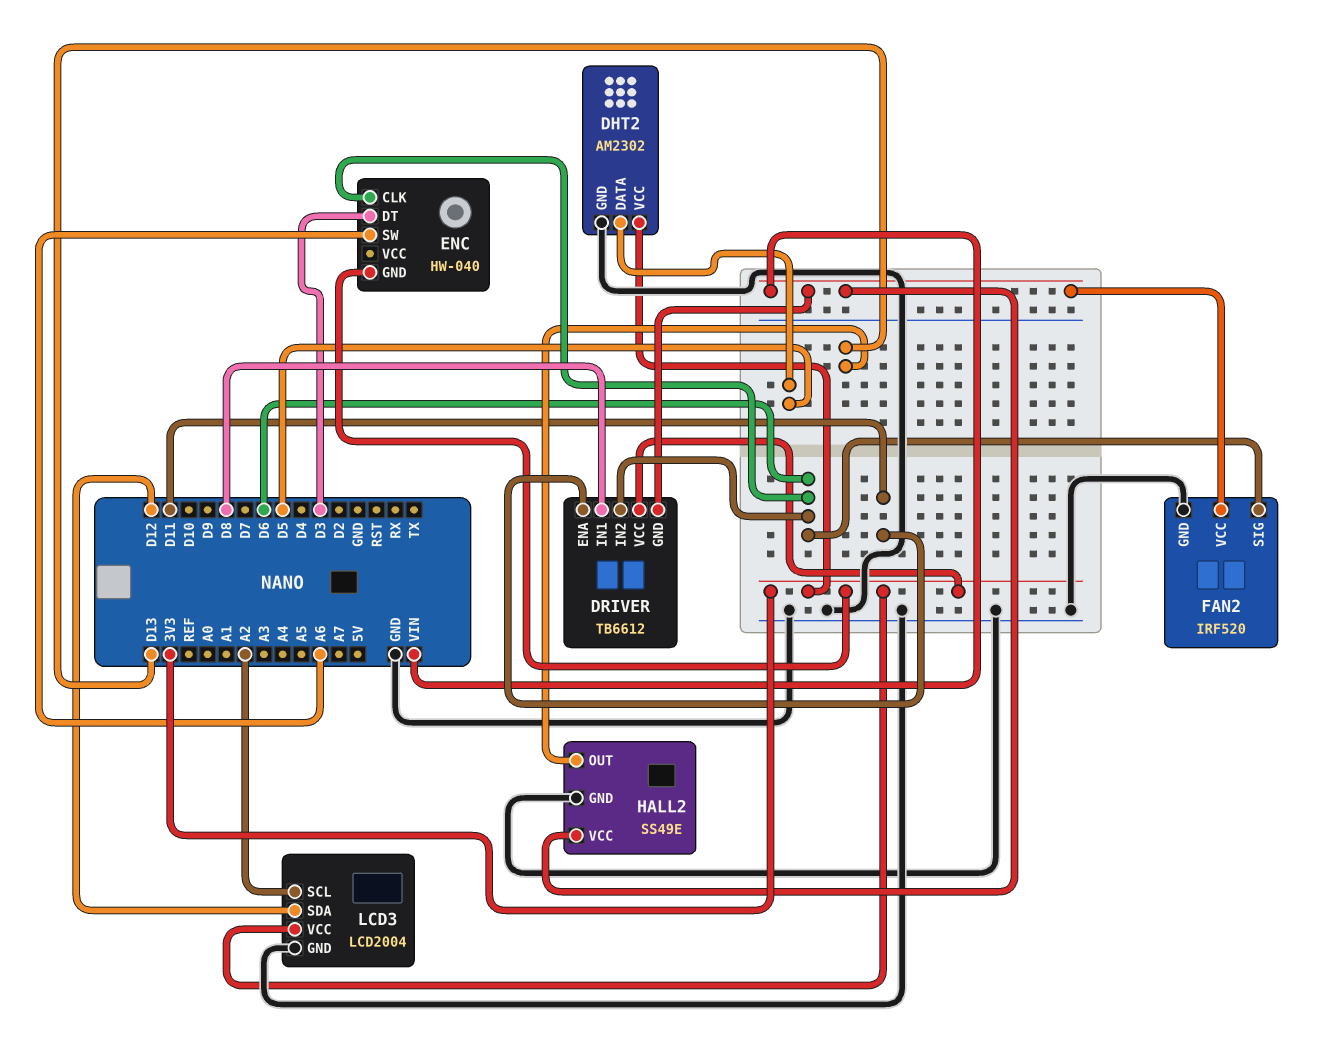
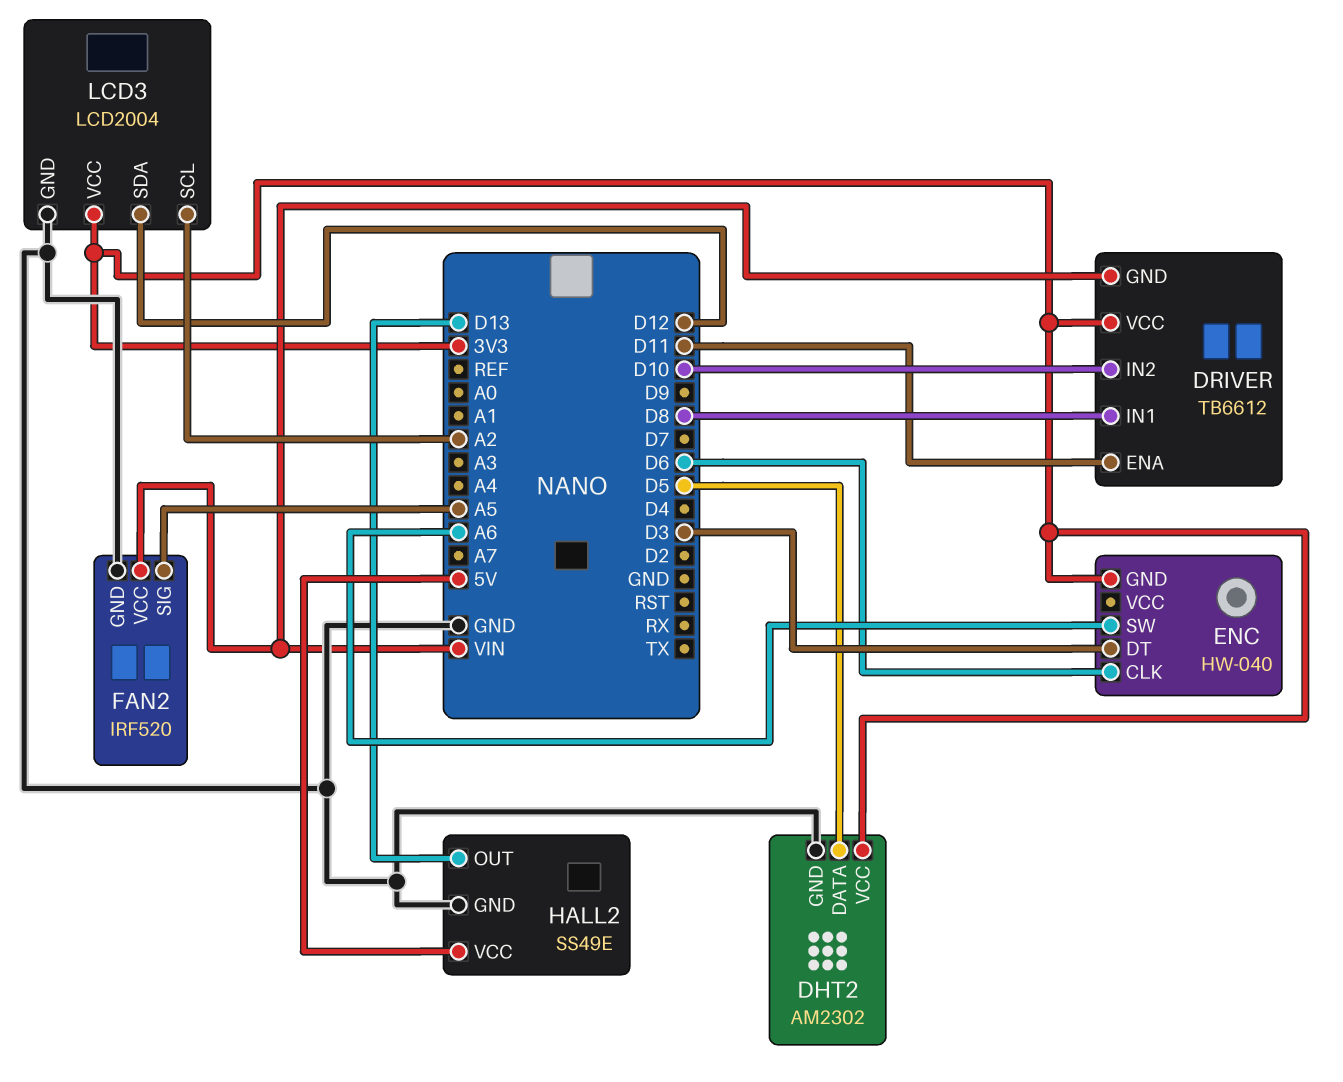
DRIVER pin IN2: D6 -> D10
FAN2 pin SIG: D6 -> A5
HALL2 pin VCC: VIN -> 5V

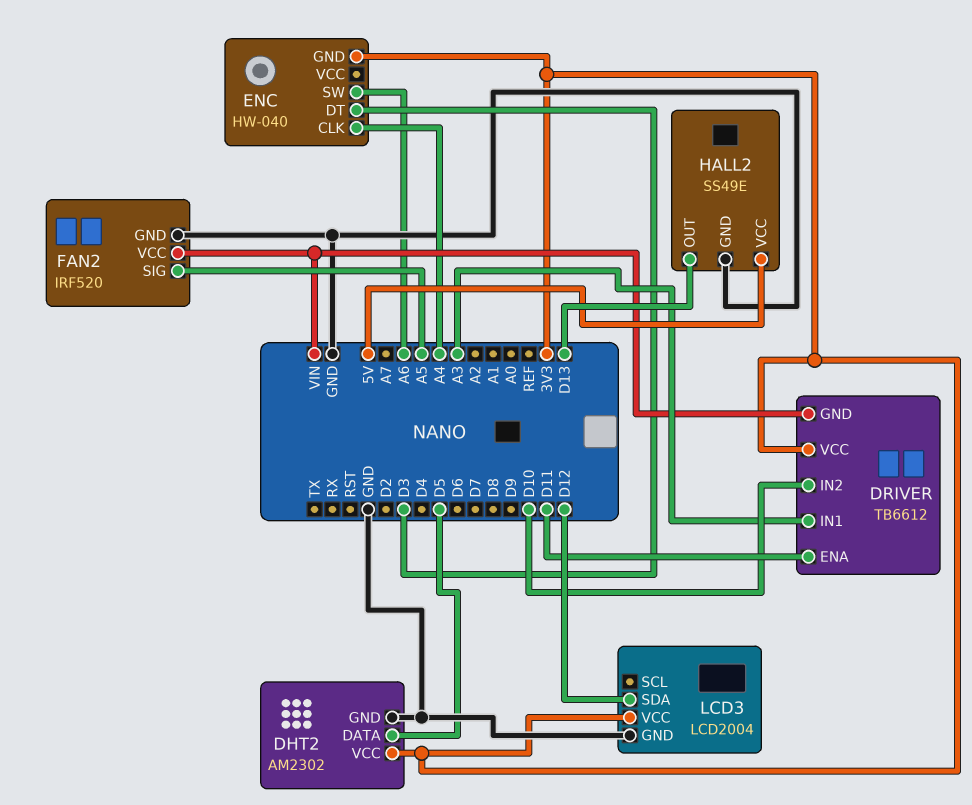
DRIVER pin IN1: D8 -> A3
ENC pin CLK: D6 -> A4
LCD3 pin SCL: A2 -> none

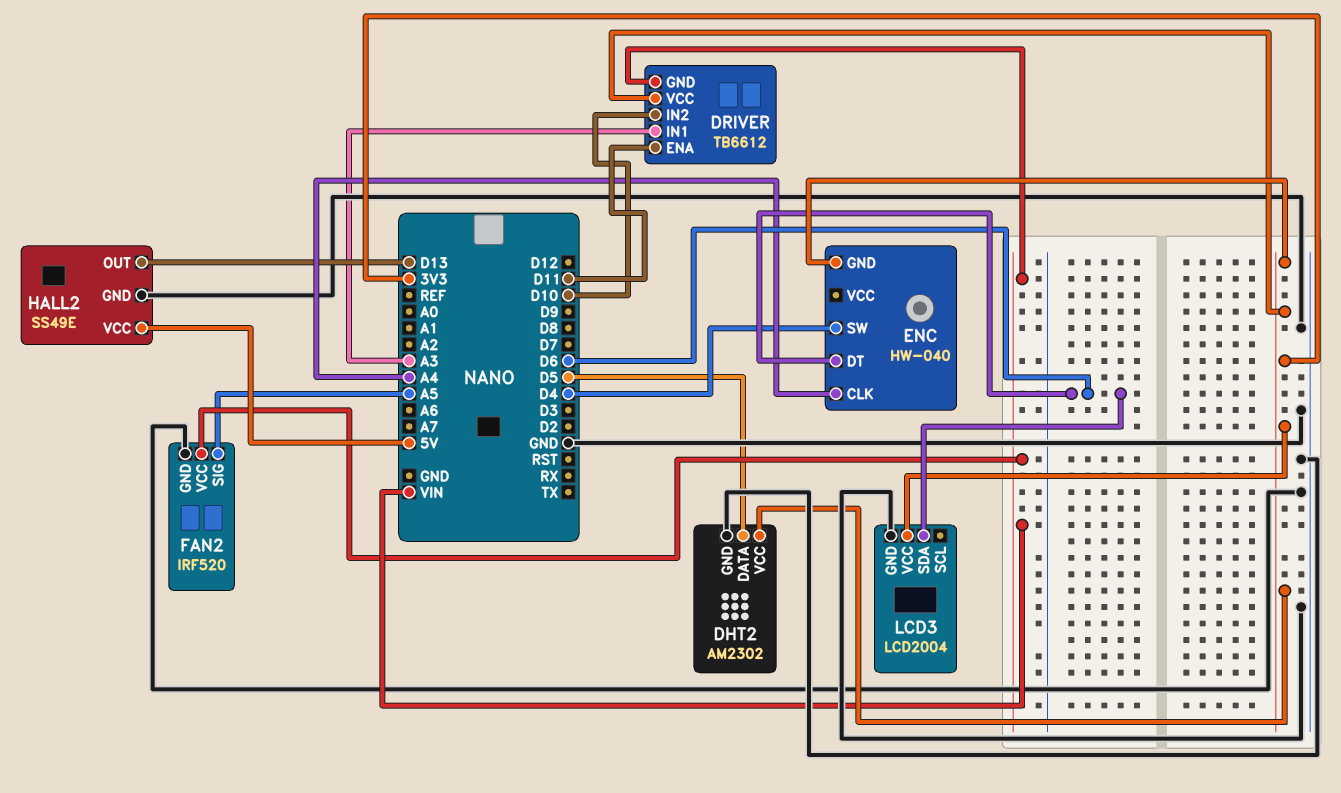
ENC pin DT: D3 -> D6
ENC pin SW: A6 -> D4
LCD3 pin SDA: D12 -> D6

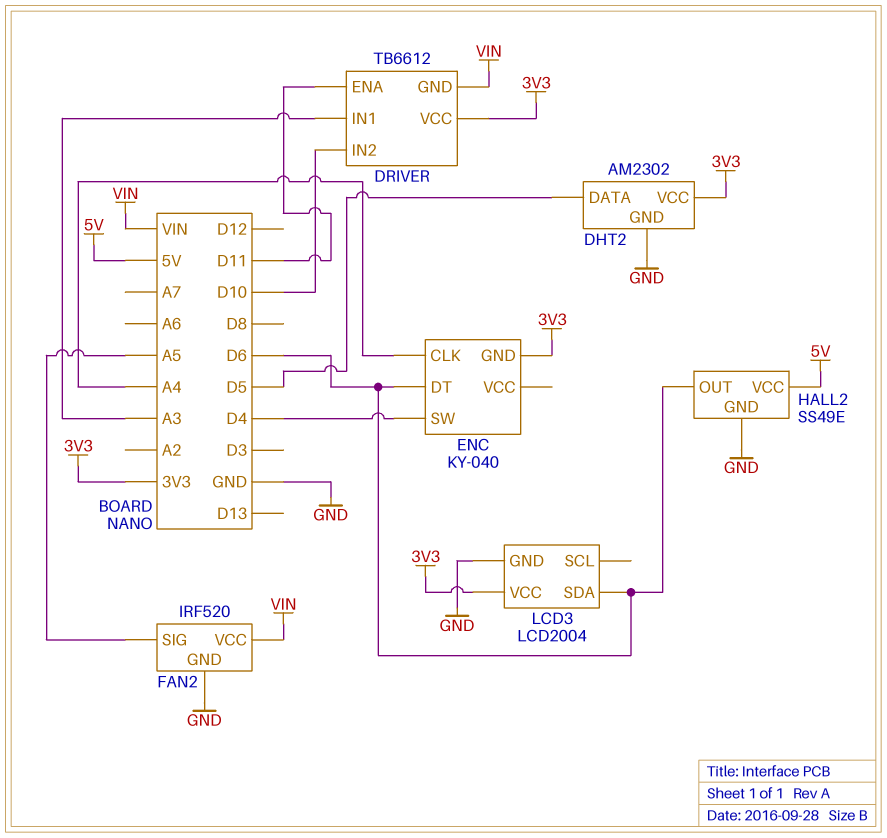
ENC: HW-040 -> KY-040
HALL2 pin OUT: D13 -> D6

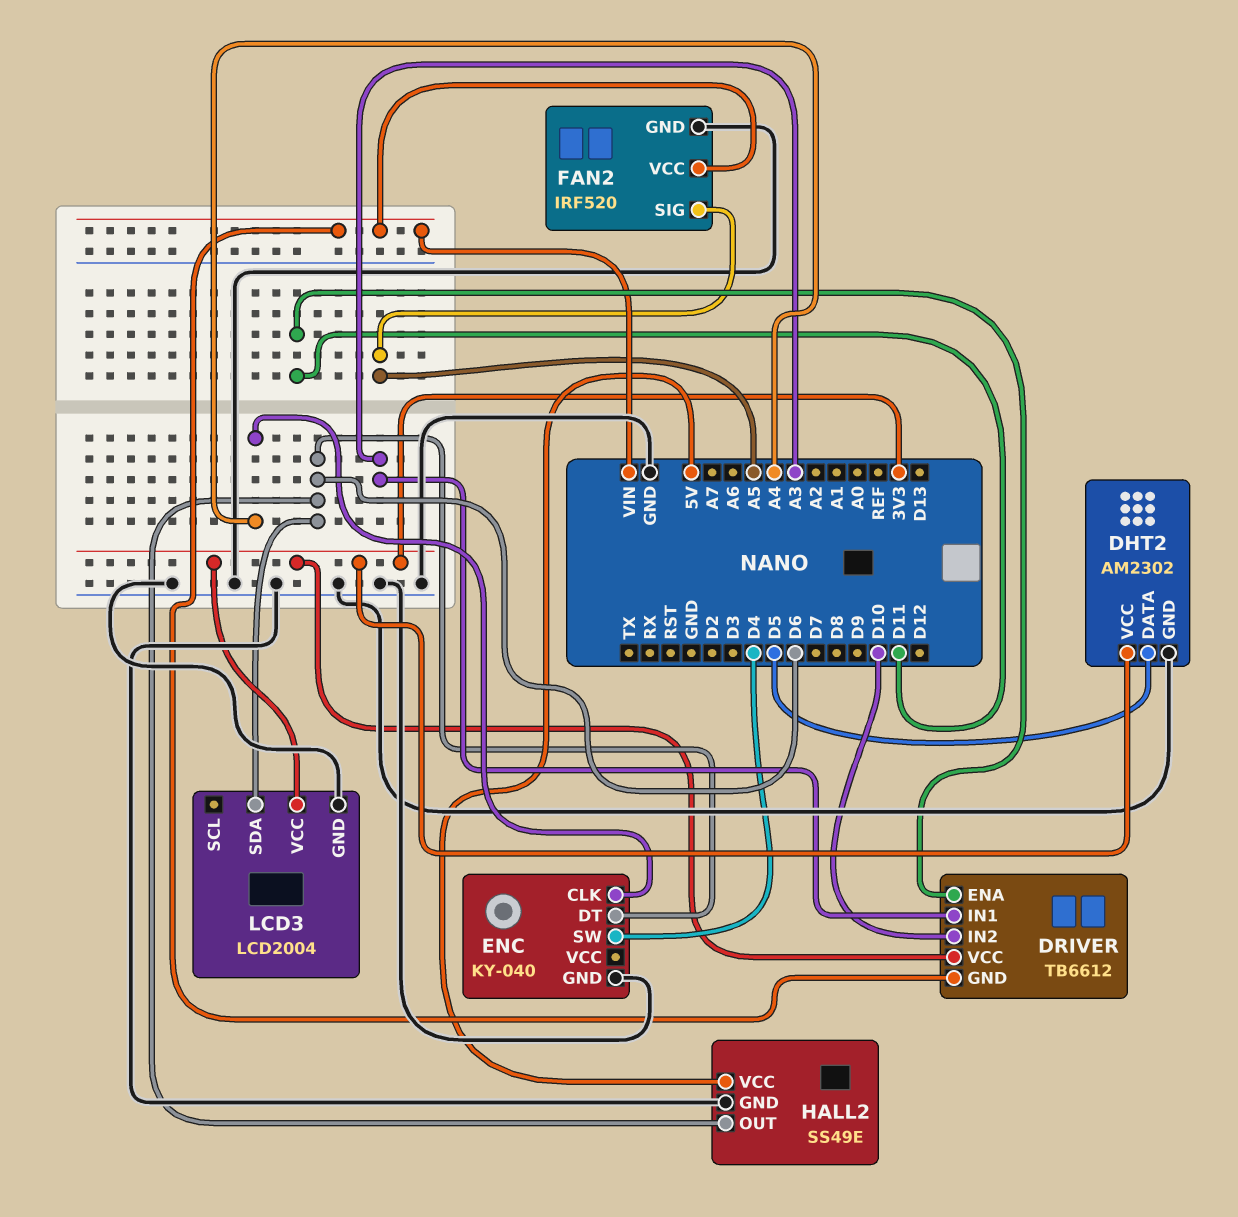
ENC pin GND: 3V3 -> GND

